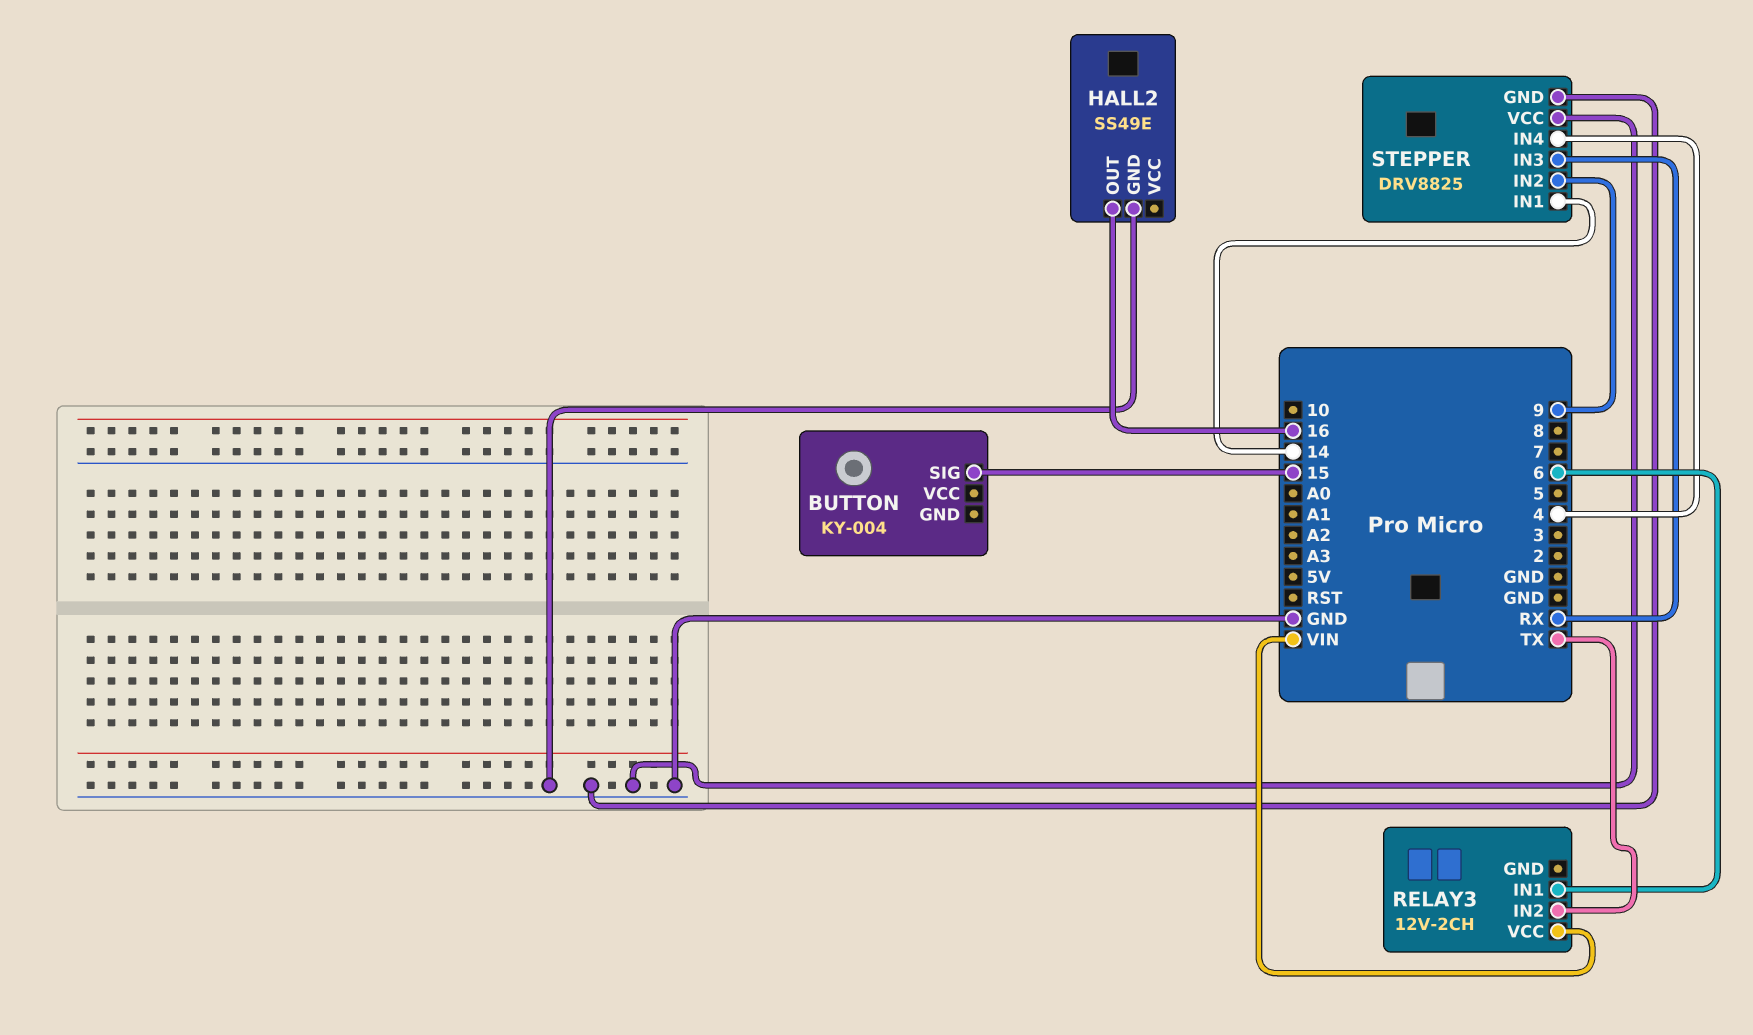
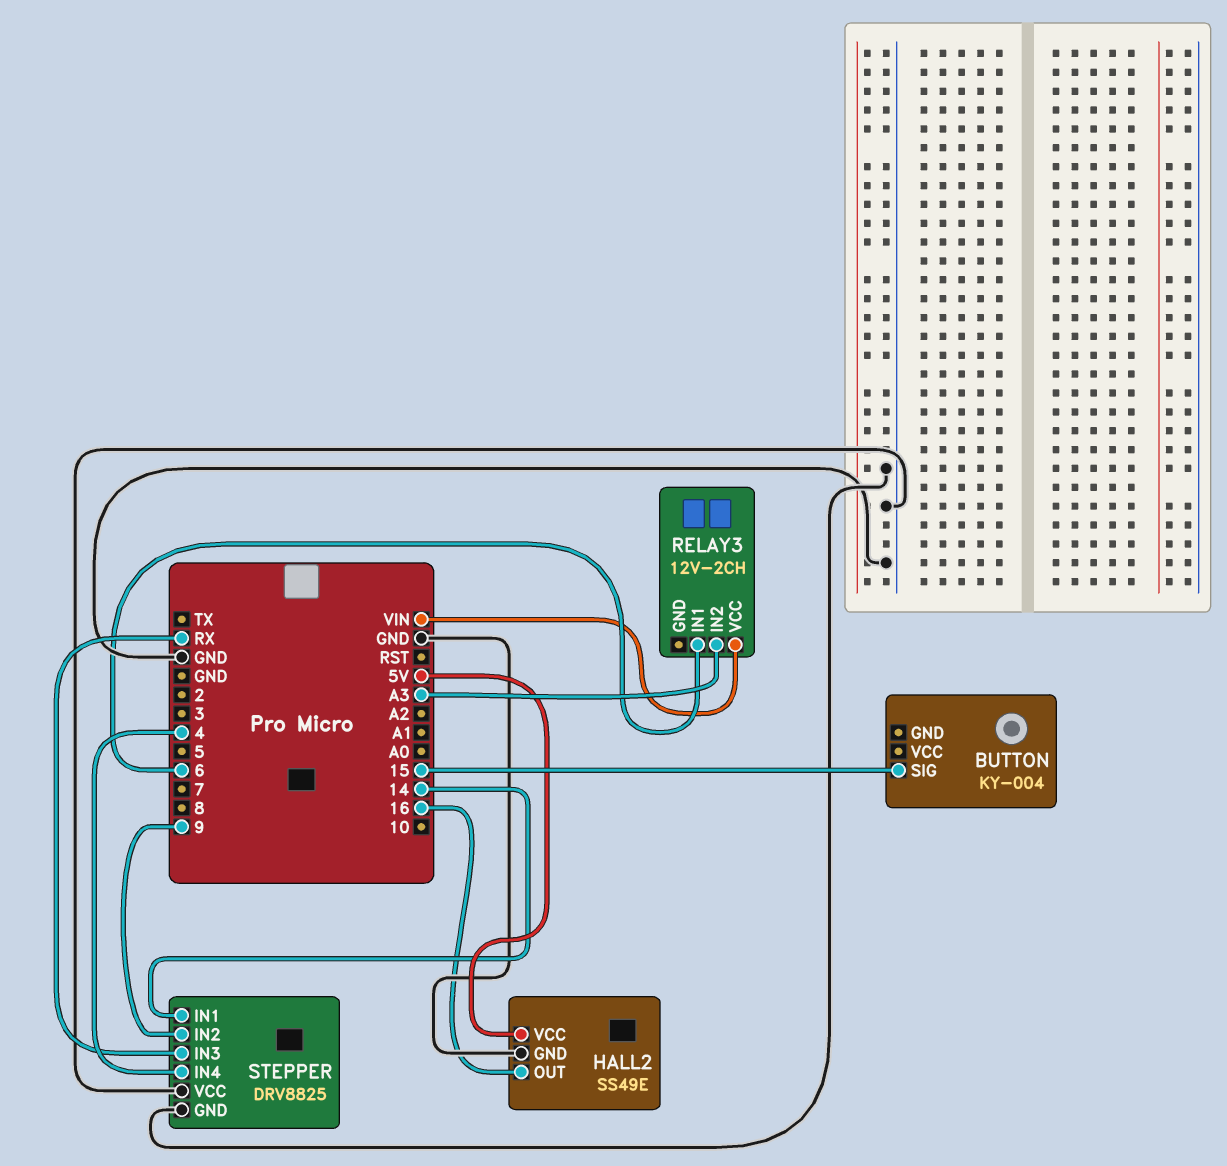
HALL2 pin VCC: none -> 5V
RELAY3 pin IN2: TX -> A3

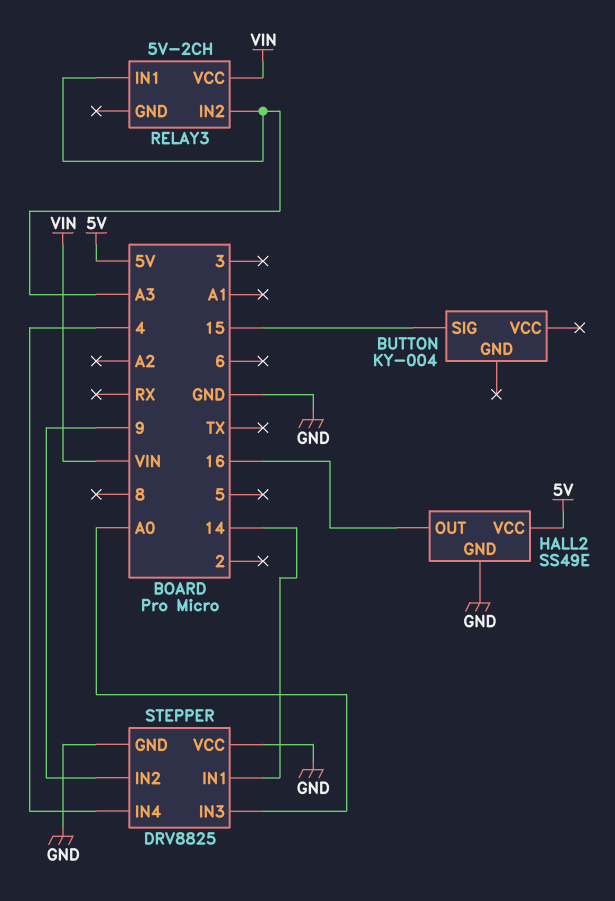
RELAY3: 12V-2CH -> 5V-2CH
RELAY3 pin IN1: 6 -> A3
STEPPER pin IN3: RX -> A0

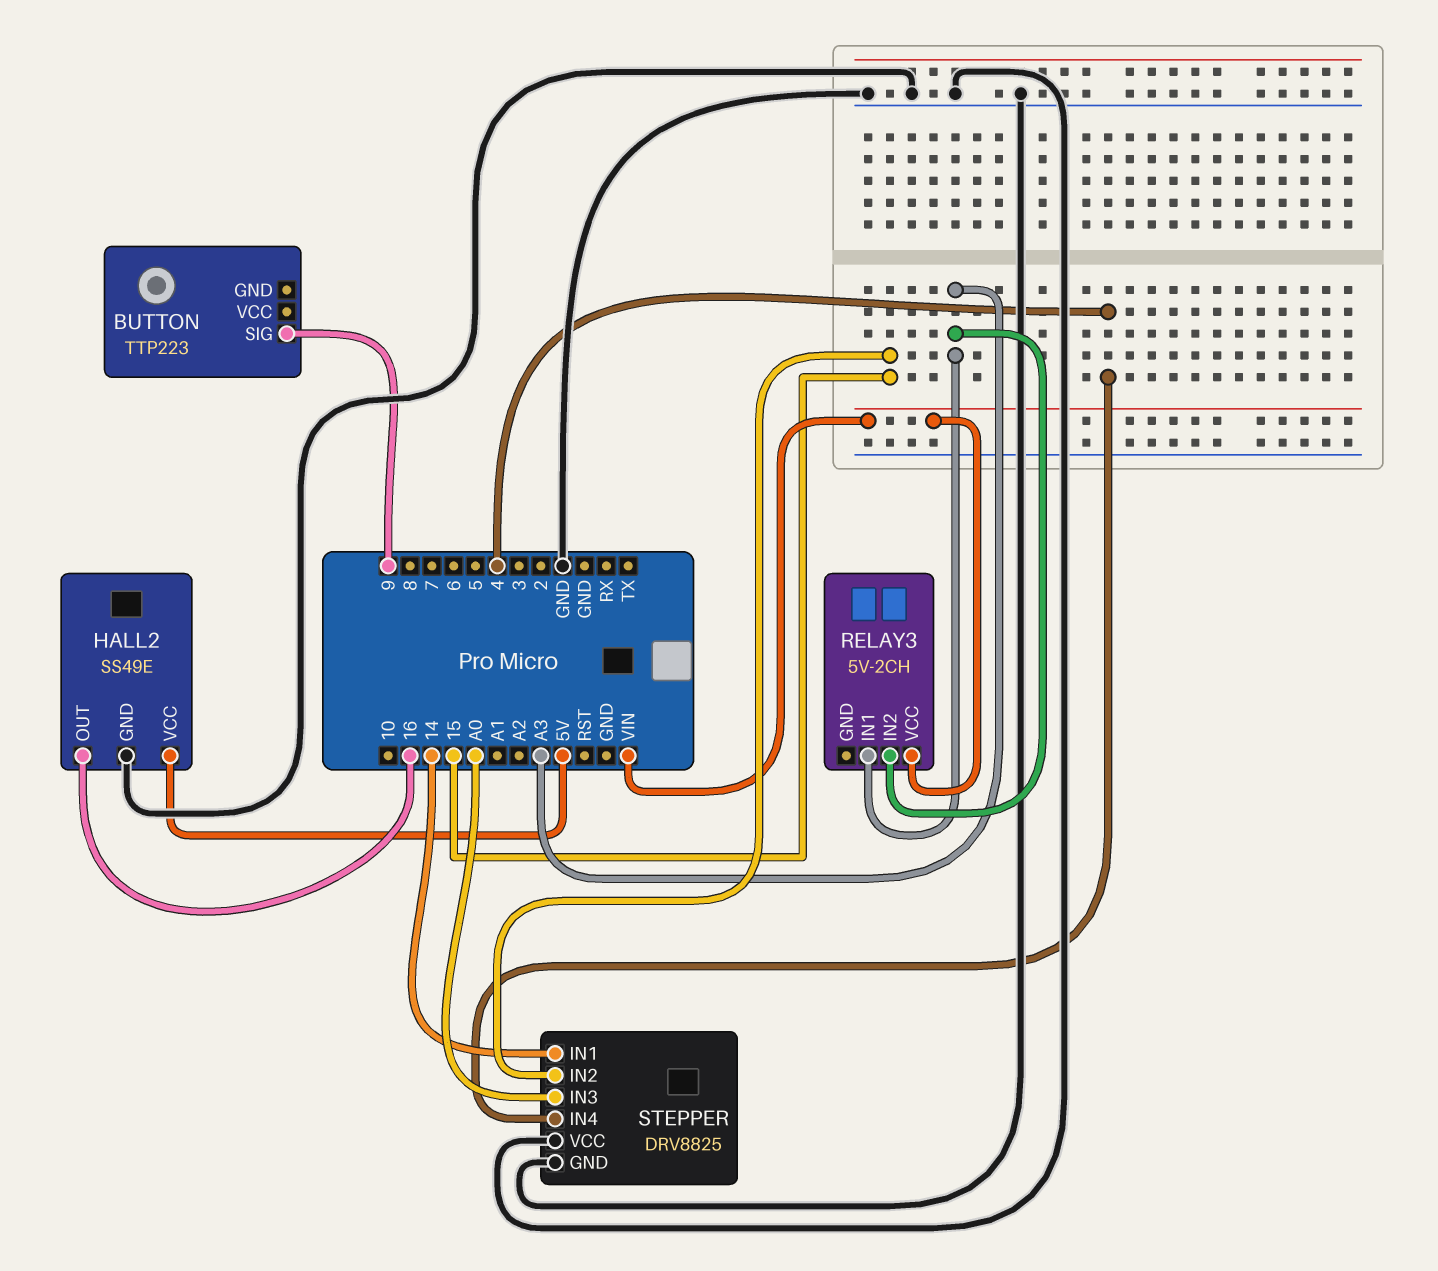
BUTTON: KY-004 -> TTP223
BUTTON pin SIG: 15 -> 9
STEPPER pin IN2: 9 -> 15

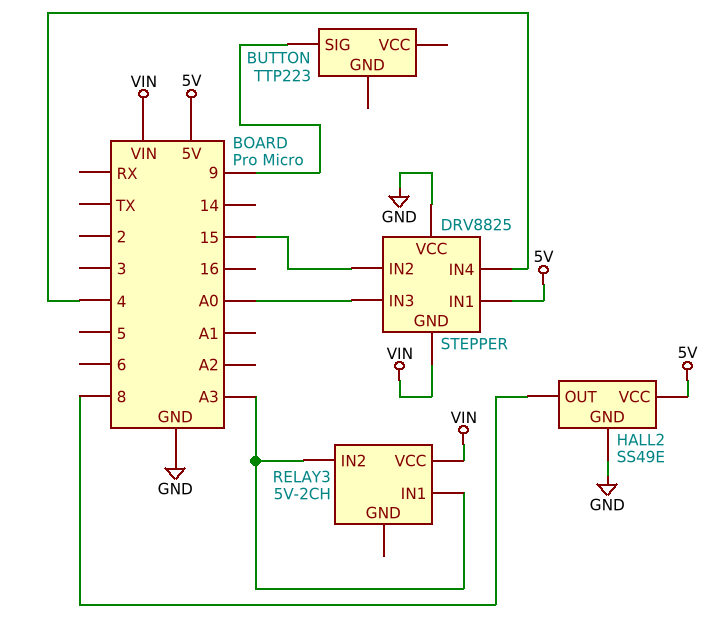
HALL2 pin OUT: 16 -> 8
STEPPER pin GND: GND -> VIN
STEPPER pin IN1: 14 -> 5V

